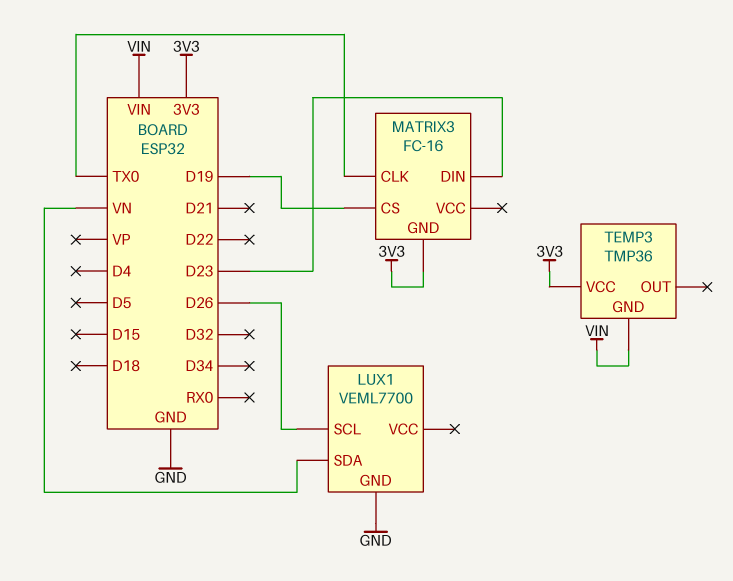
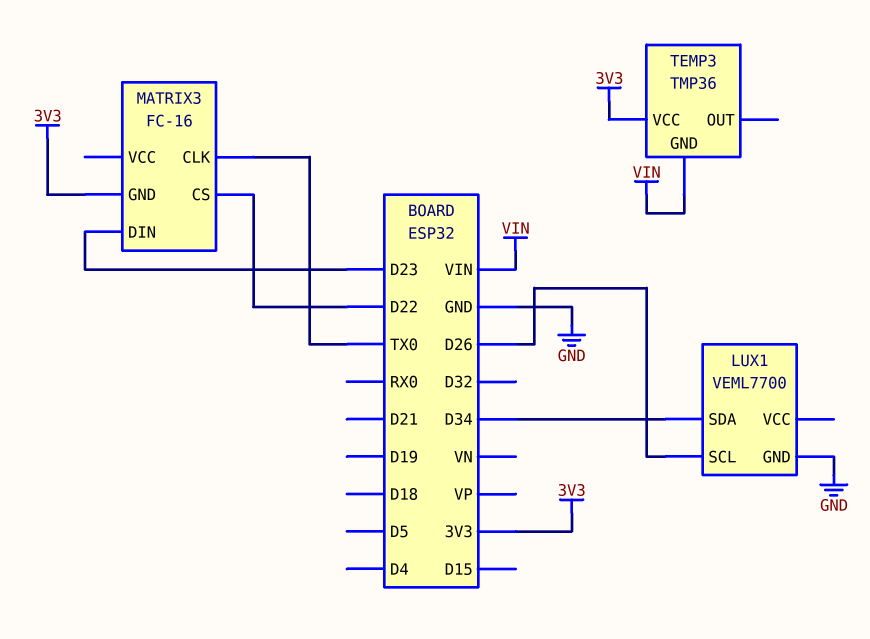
LUX1 pin SDA: VN -> D34
MATRIX3 pin CS: D19 -> D22

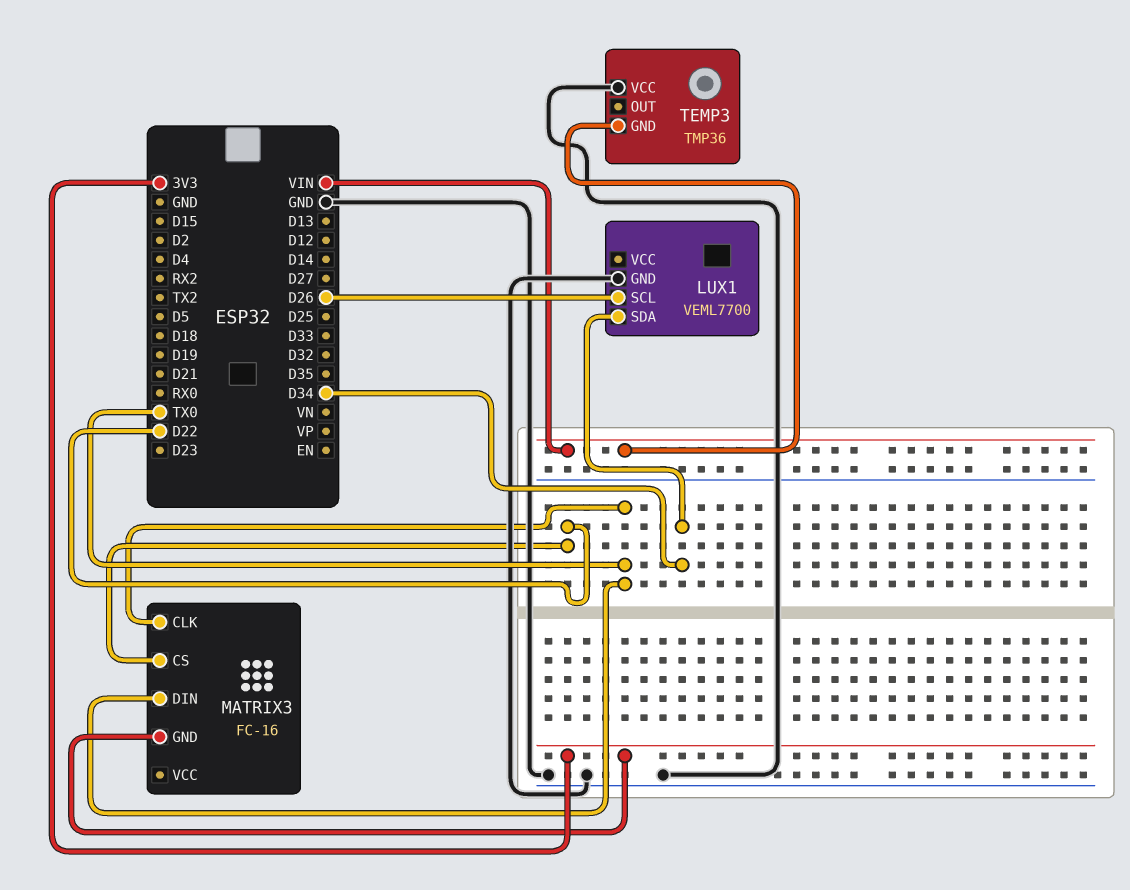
MATRIX3 pin DIN: D23 -> TX0
TEMP3 pin VCC: 3V3 -> GND

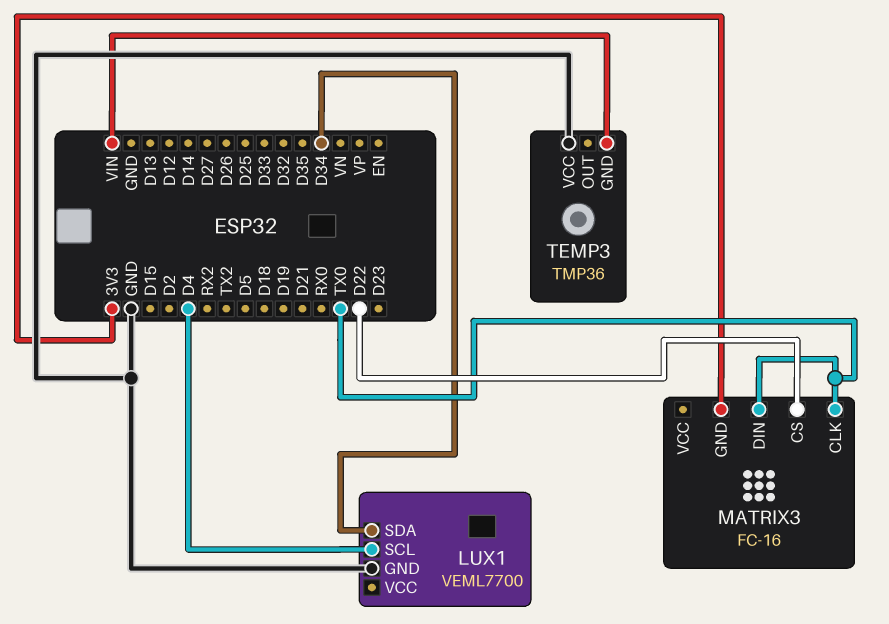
LUX1 pin SCL: D26 -> D4

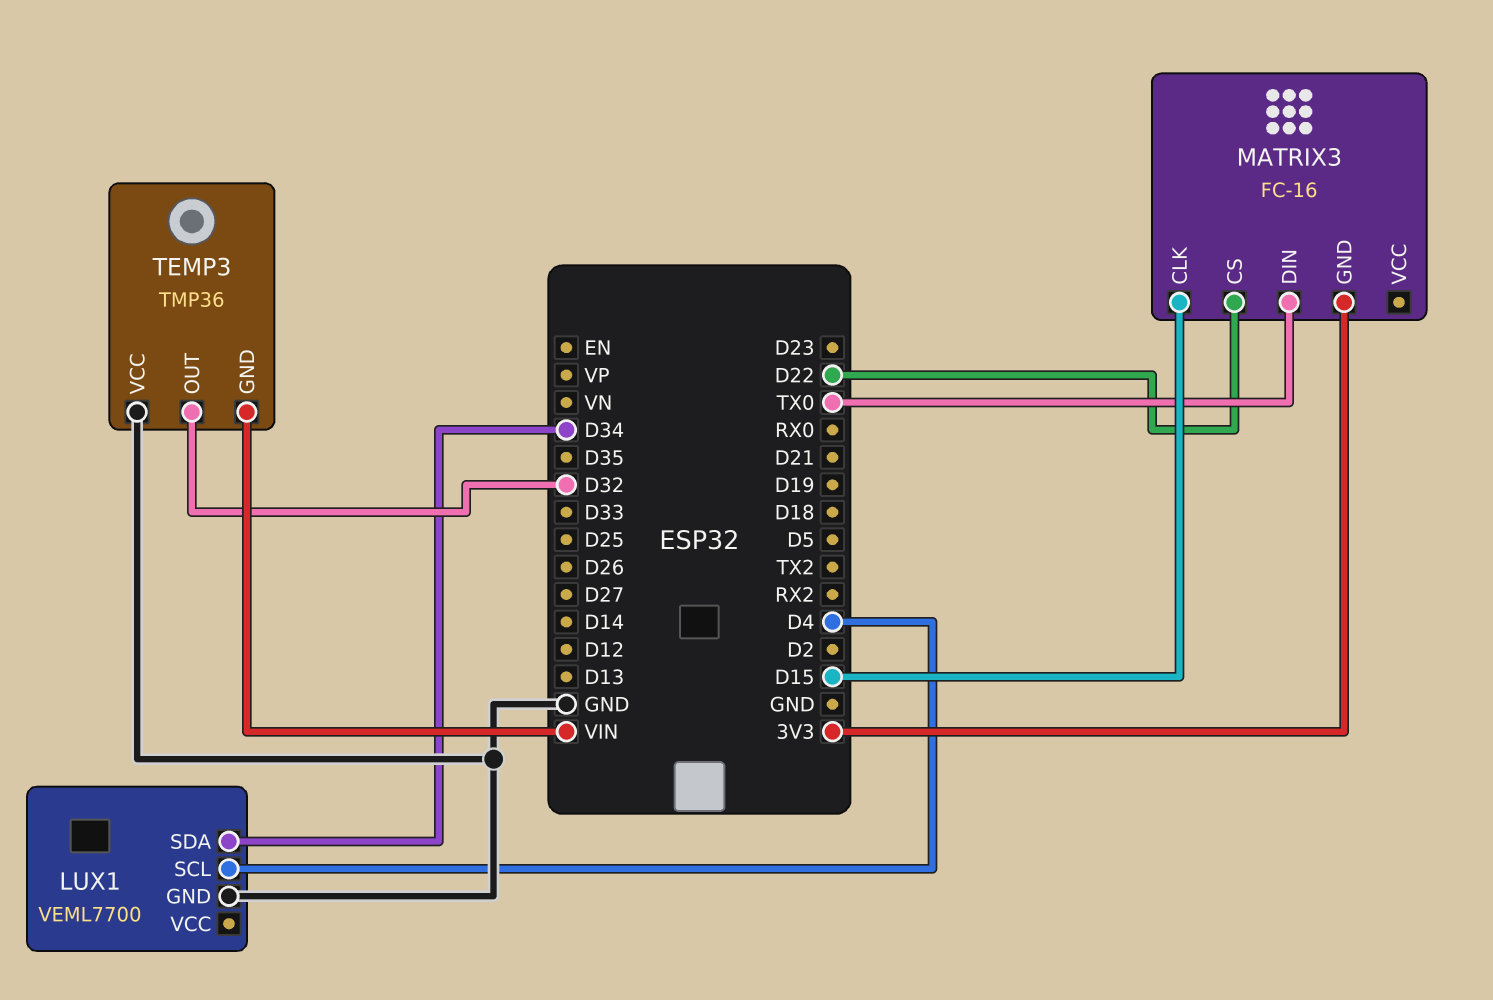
MATRIX3 pin CLK: TX0 -> D15
TEMP3 pin OUT: none -> D32

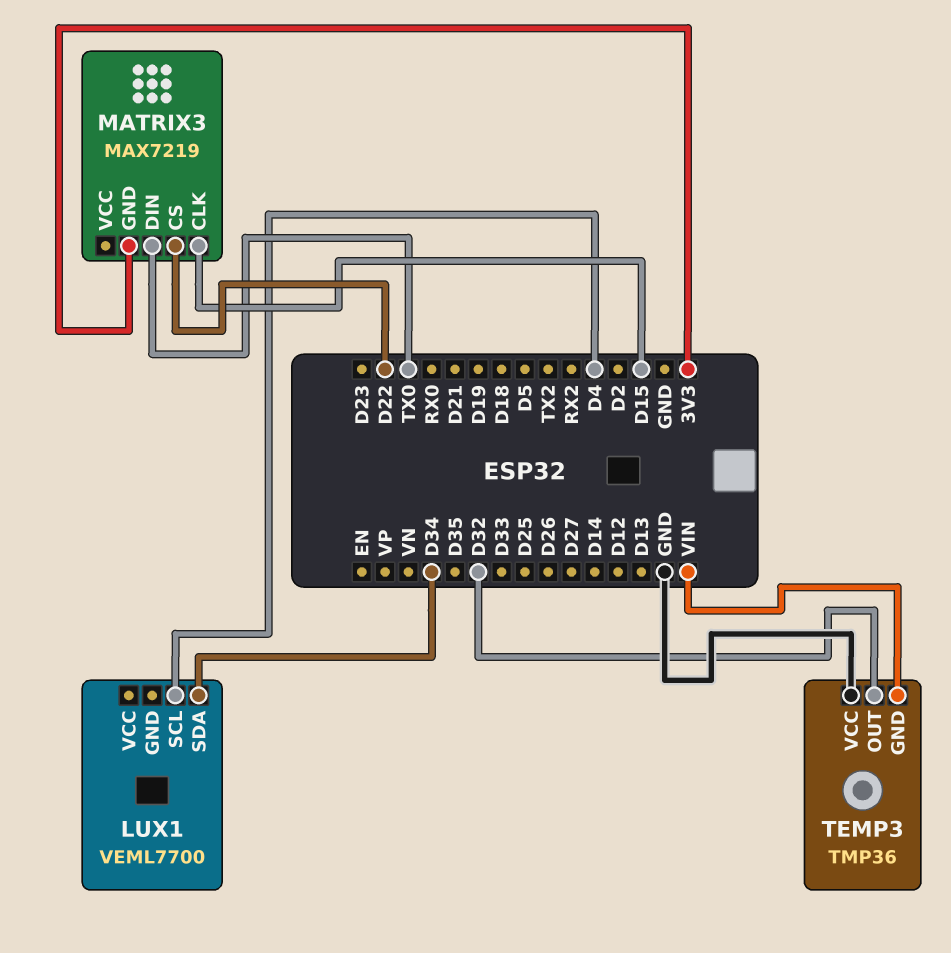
LUX1 pin GND: GND -> none
MATRIX3: FC-16 -> MAX7219

